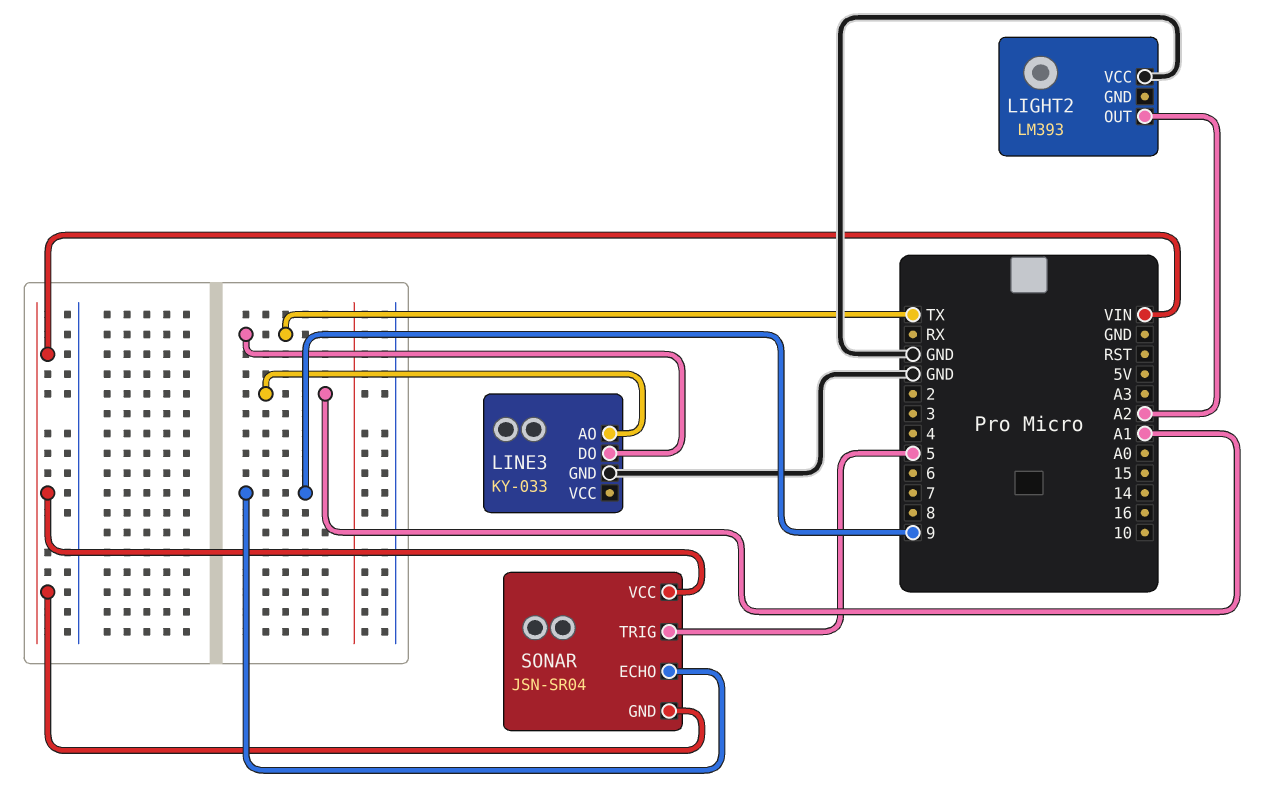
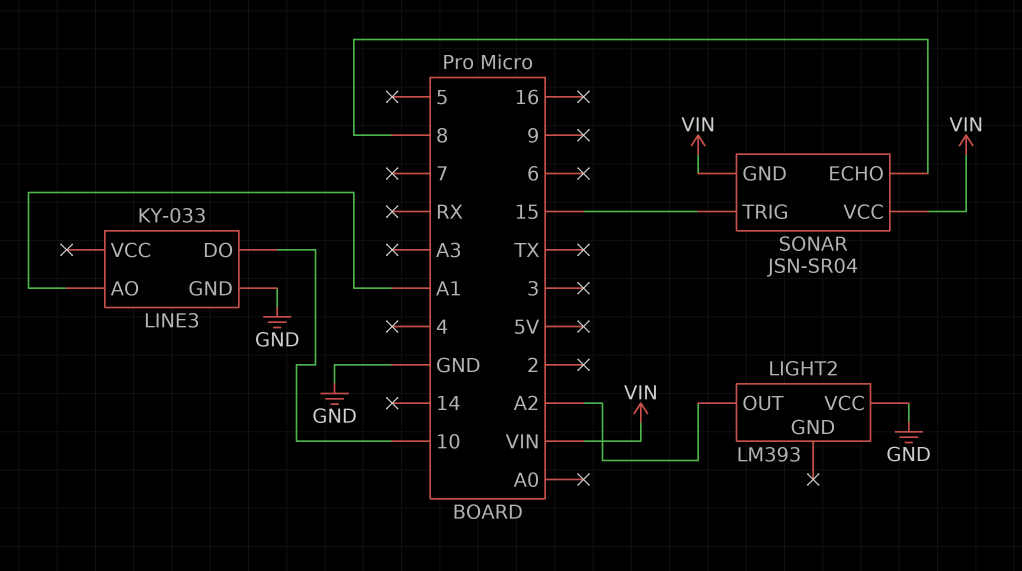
LINE3 pin DO: TX -> 10
SONAR pin ECHO: 9 -> 8
SONAR pin TRIG: 5 -> 15

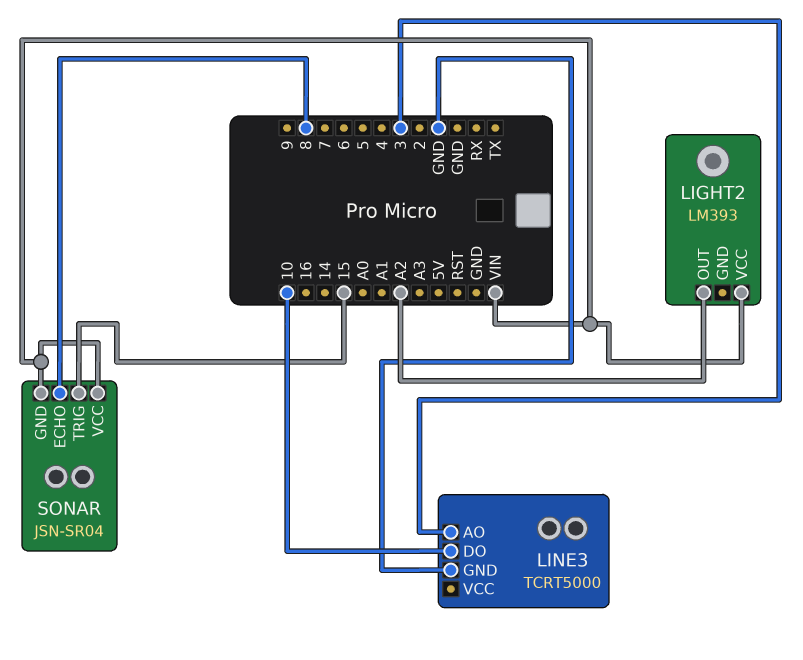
LIGHT2 pin VCC: GND -> VIN
LINE3: KY-033 -> TCRT5000
LINE3 pin AO: A1 -> 3

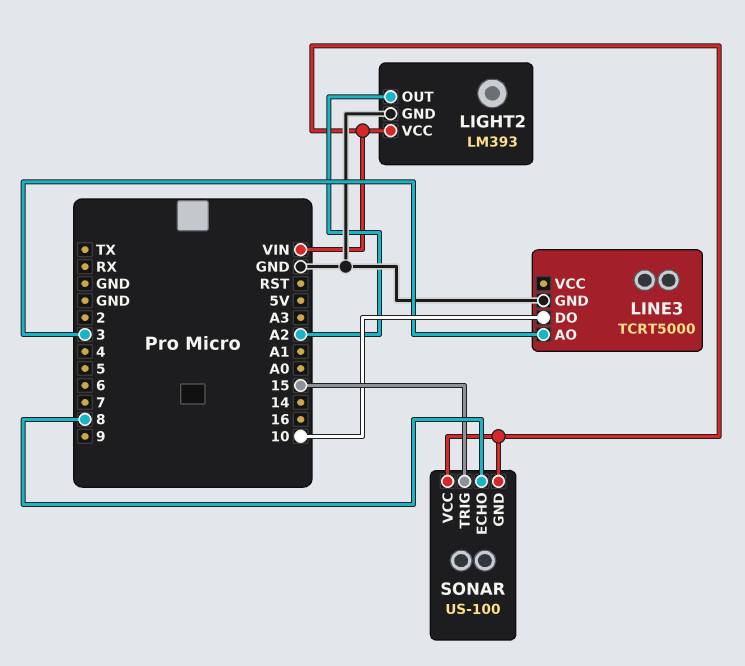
LIGHT2 pin GND: none -> GND
SONAR: JSN-SR04 -> US-100

